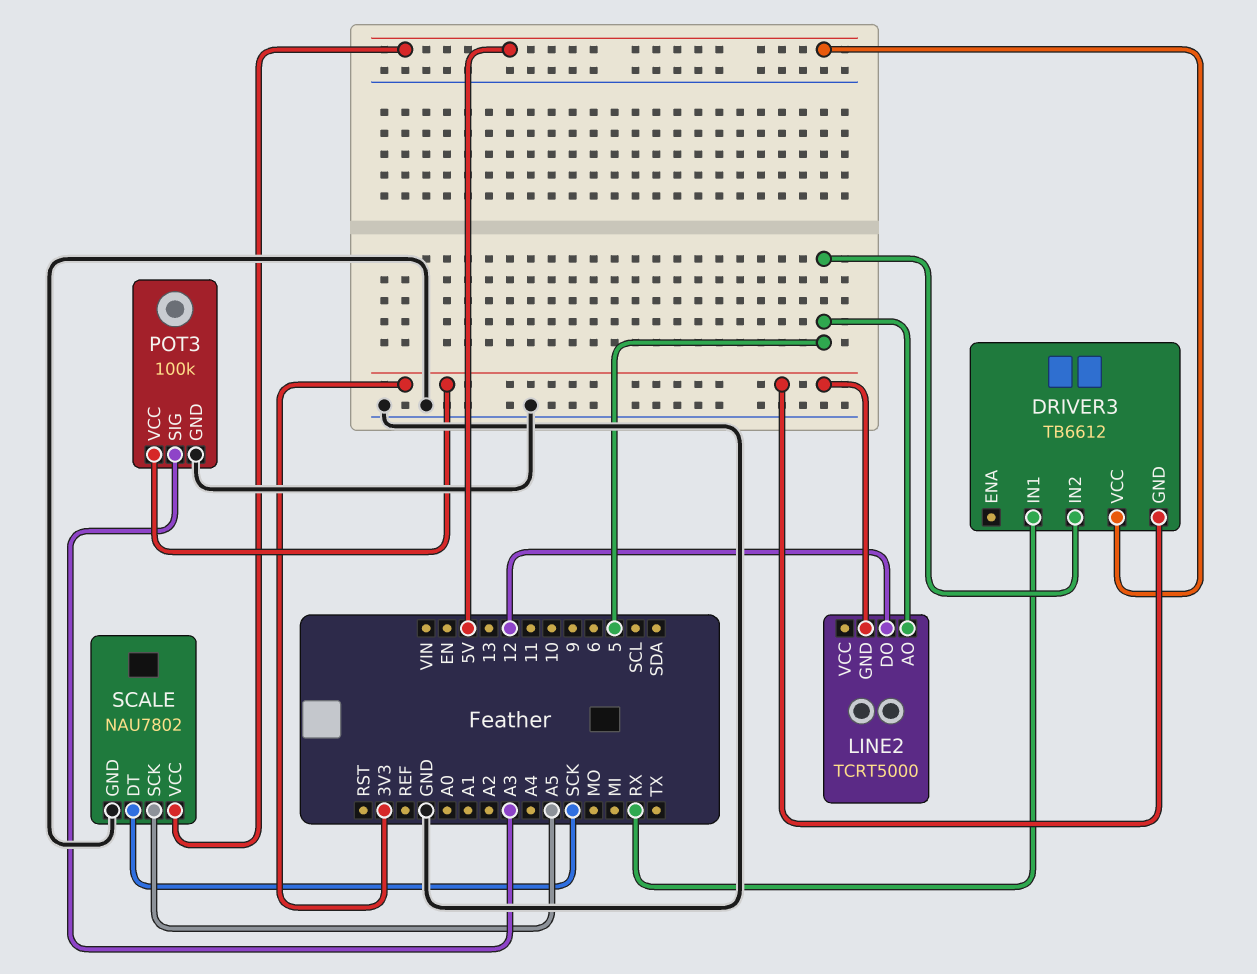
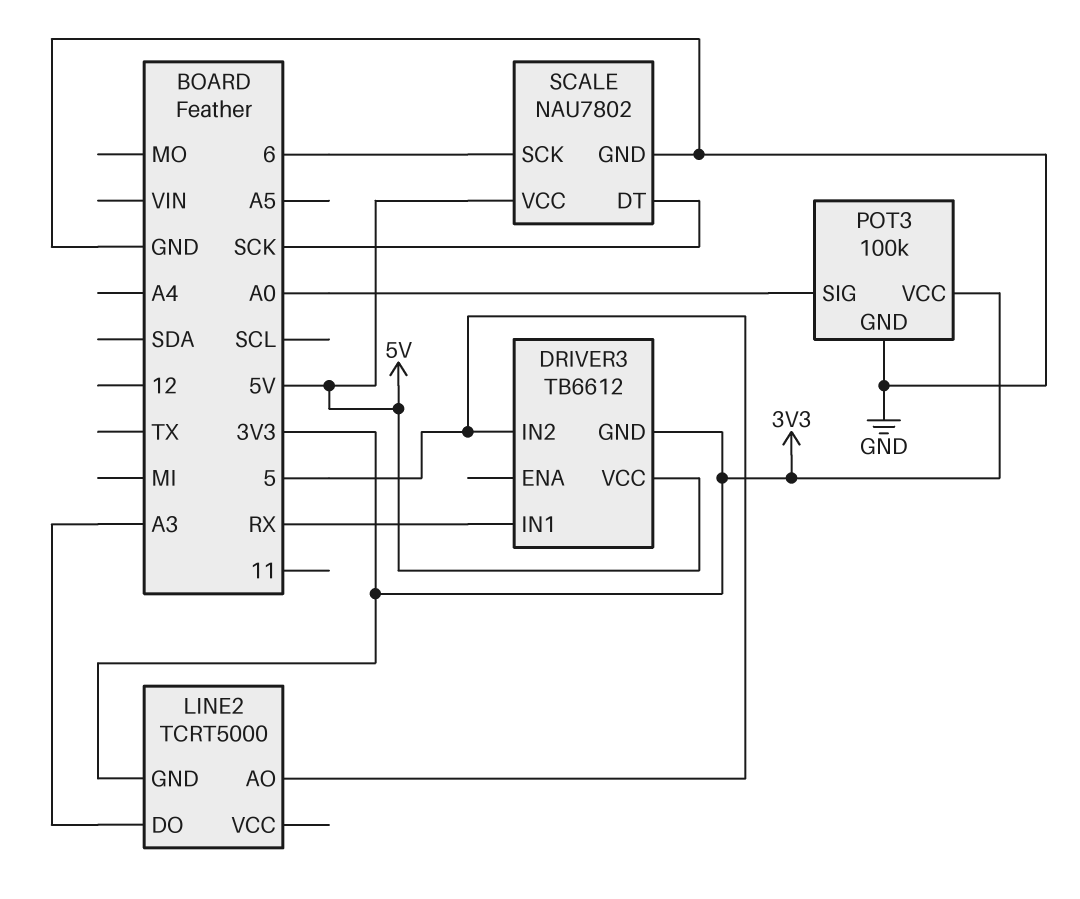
LINE2 pin DO: 12 -> A3
POT3 pin SIG: A3 -> A0
SCALE pin SCK: A5 -> 6

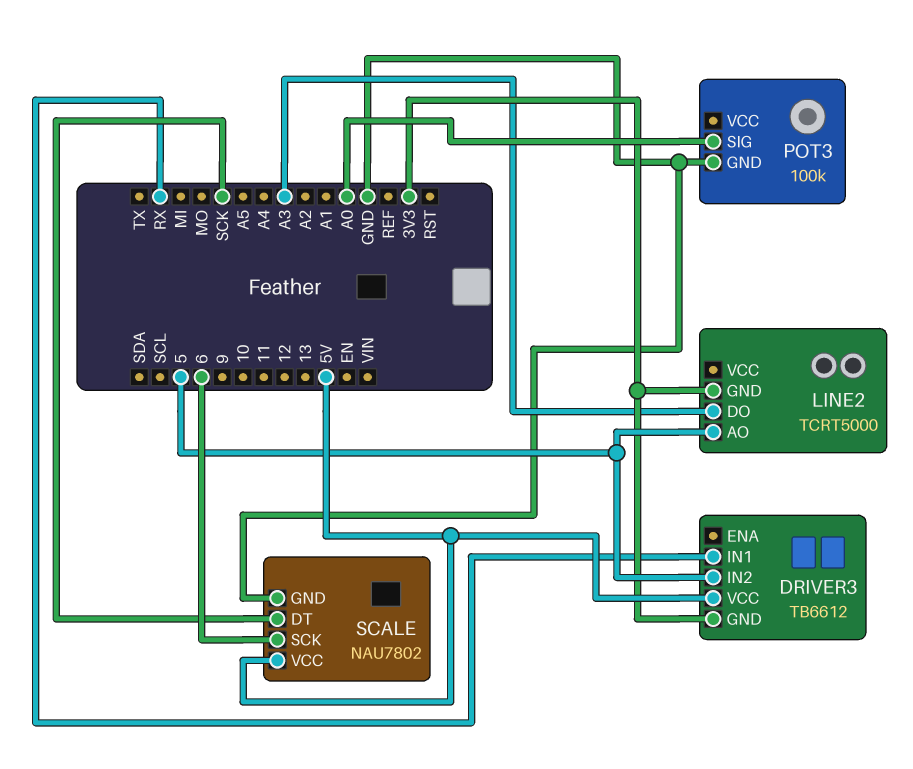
POT3 pin VCC: 3V3 -> none

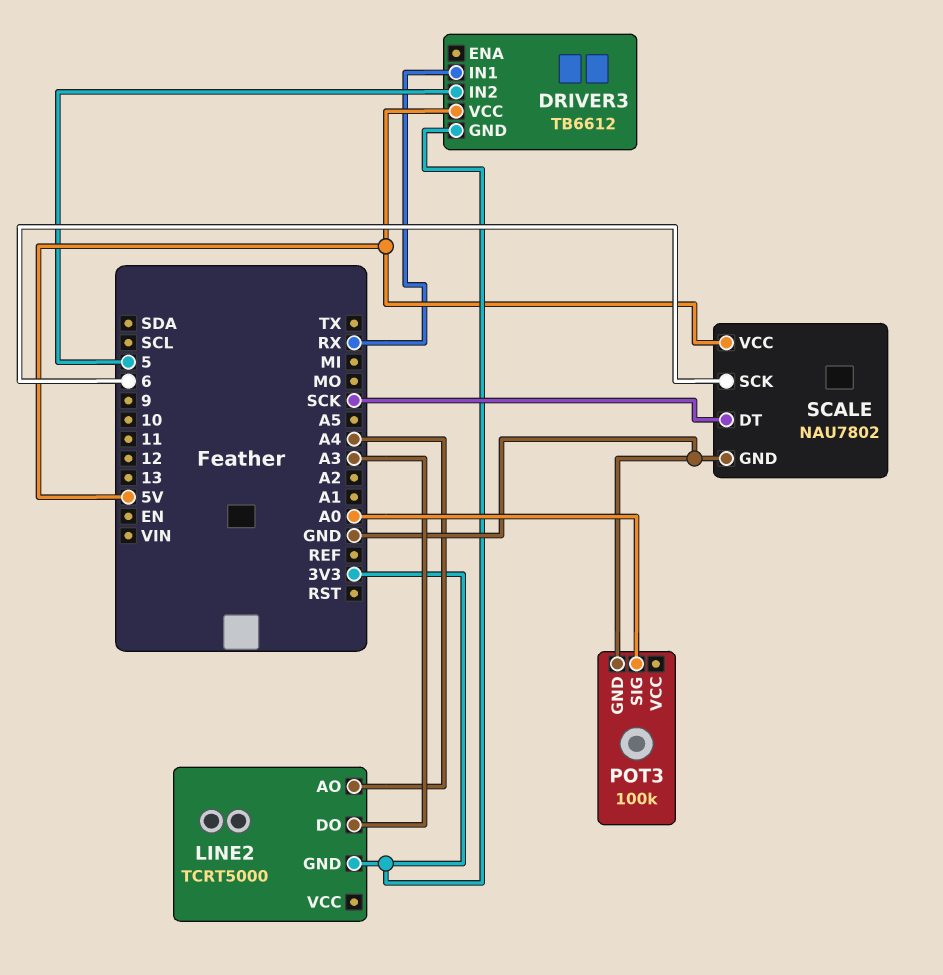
LINE2 pin AO: 5 -> A4

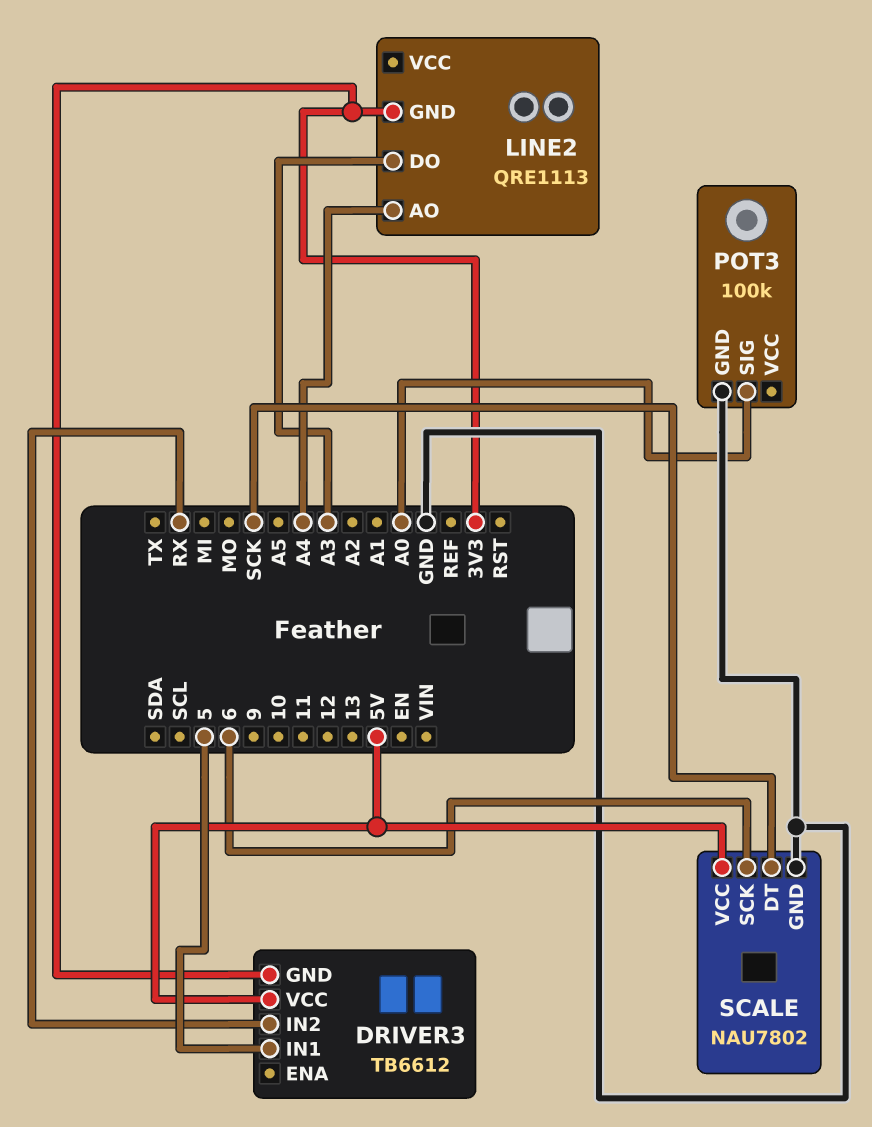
DRIVER3 pin IN1: RX -> 5
DRIVER3 pin IN2: 5 -> RX
LINE2: TCRT5000 -> QRE1113

